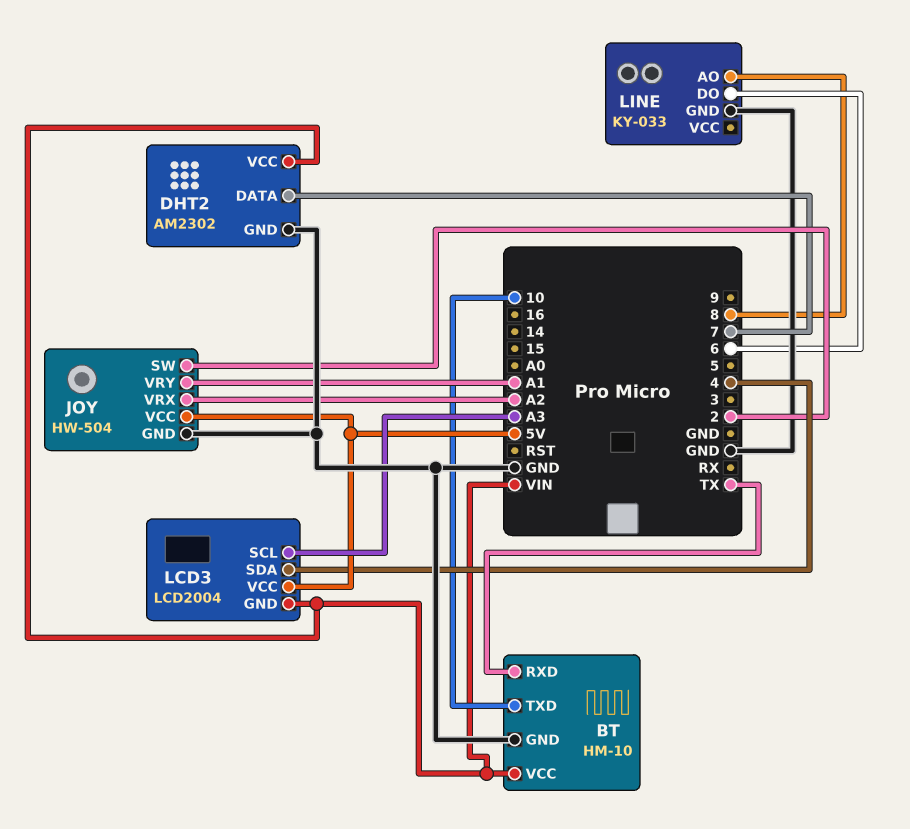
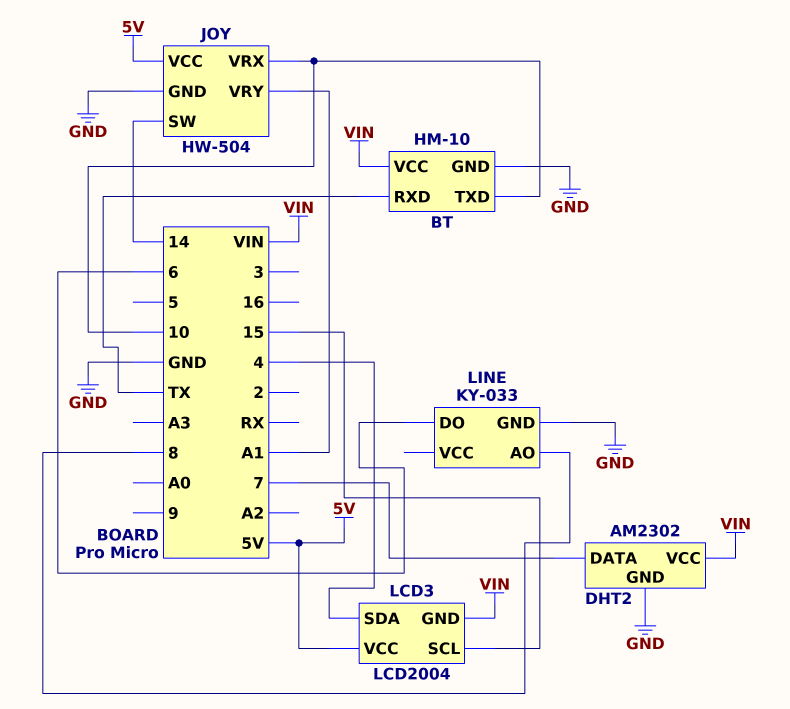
JOY pin SW: 2 -> 14
JOY pin VRX: A2 -> 10
LCD3 pin SCL: A3 -> 15

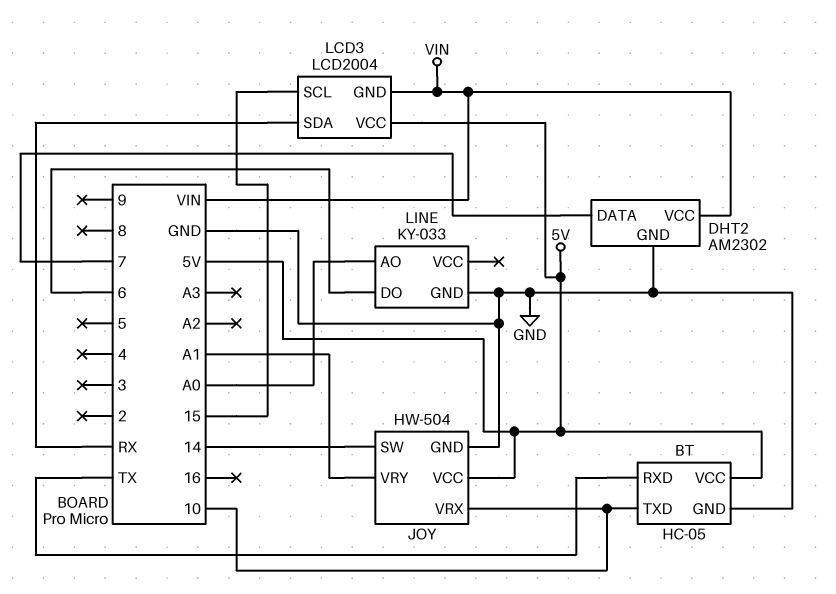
BT: HM-10 -> HC-05
BT pin VCC: VIN -> 5V
LCD3 pin SDA: 4 -> RX
LINE pin AO: 8 -> A0

